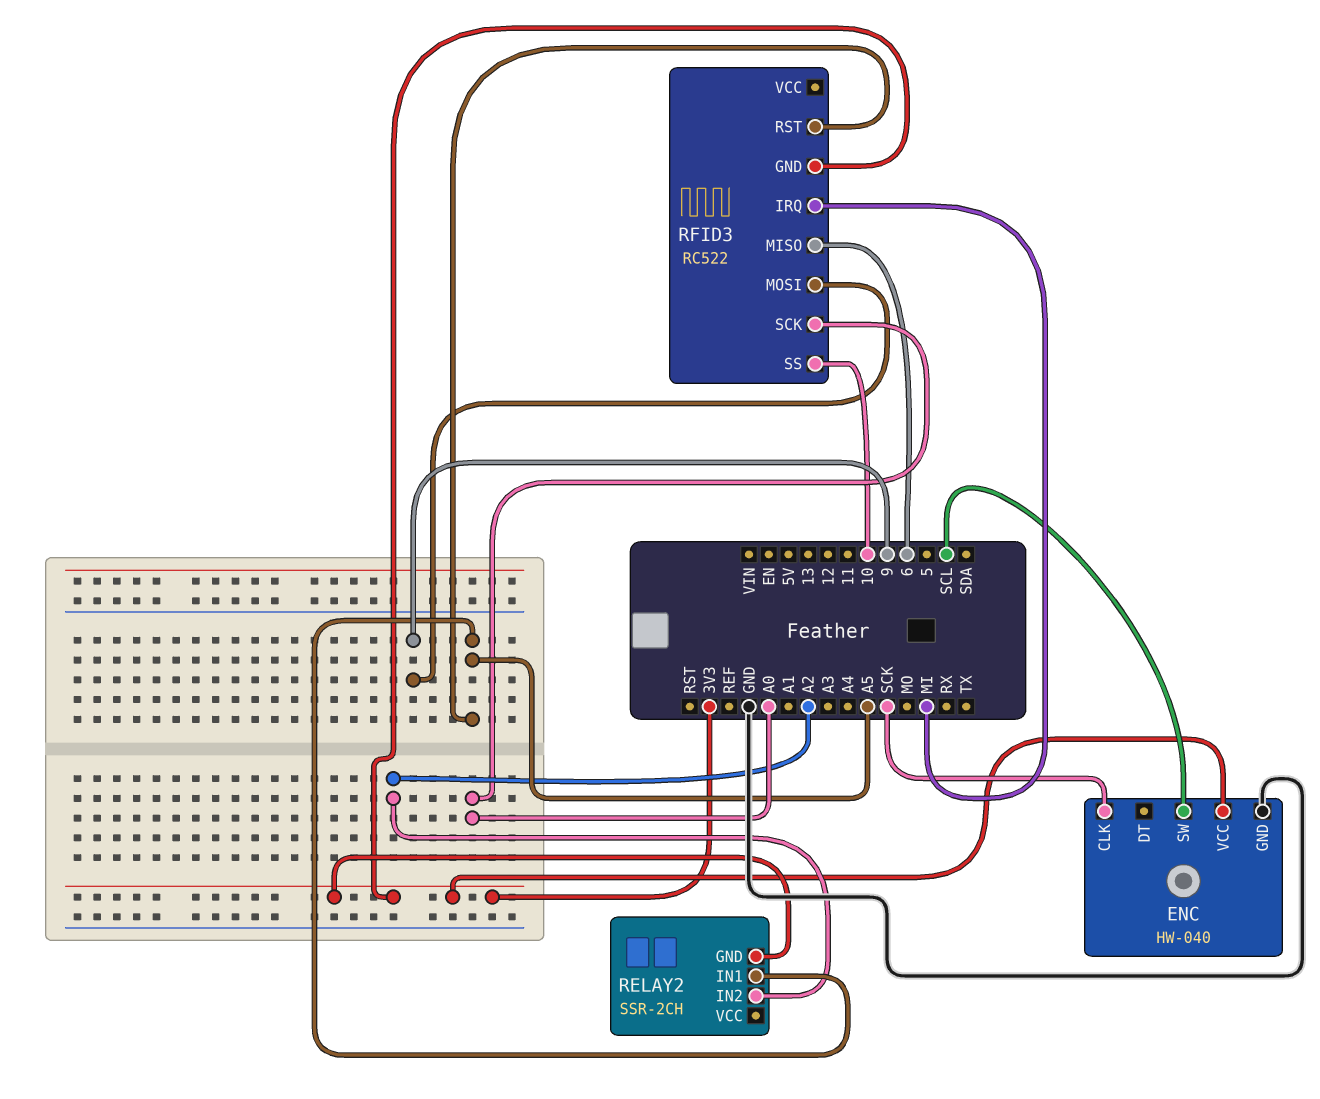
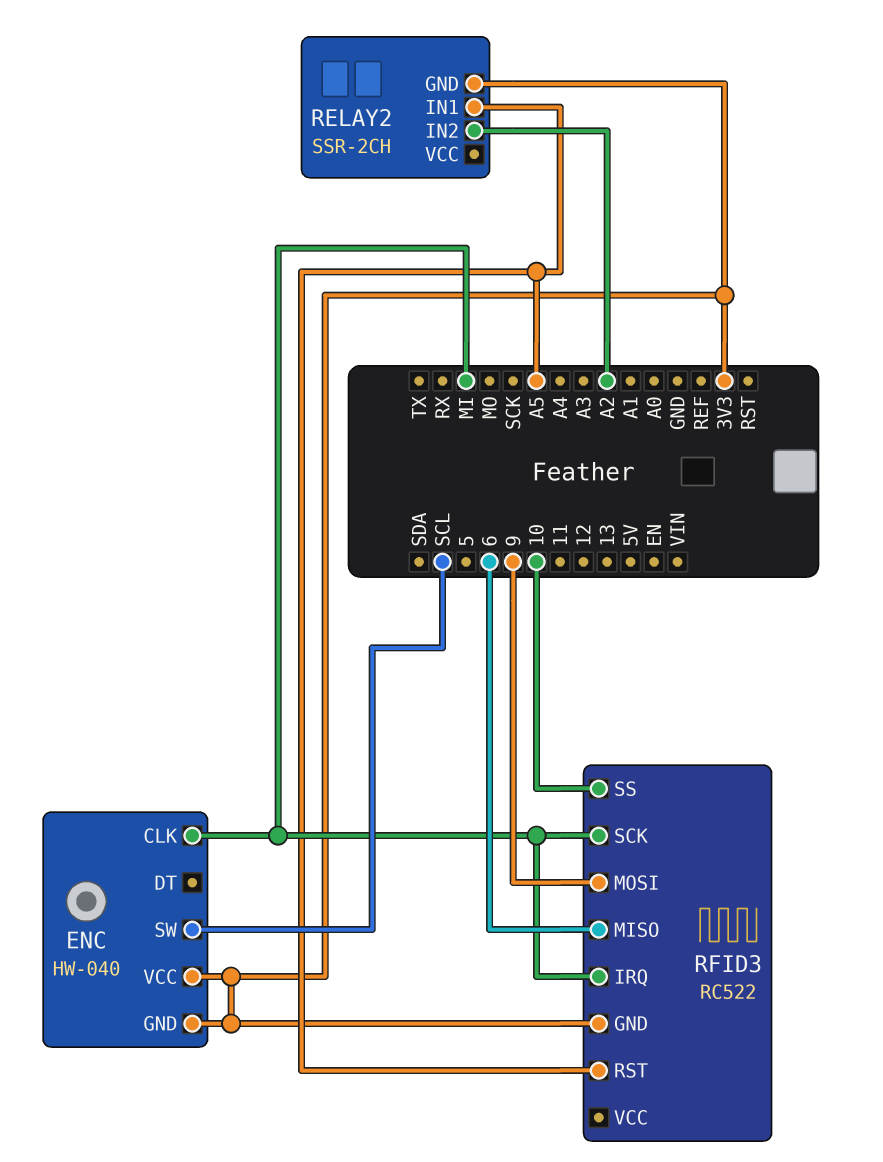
ENC pin CLK: SCK -> MI
ENC pin GND: GND -> 3V3
RFID3 pin SCK: A0 -> MI

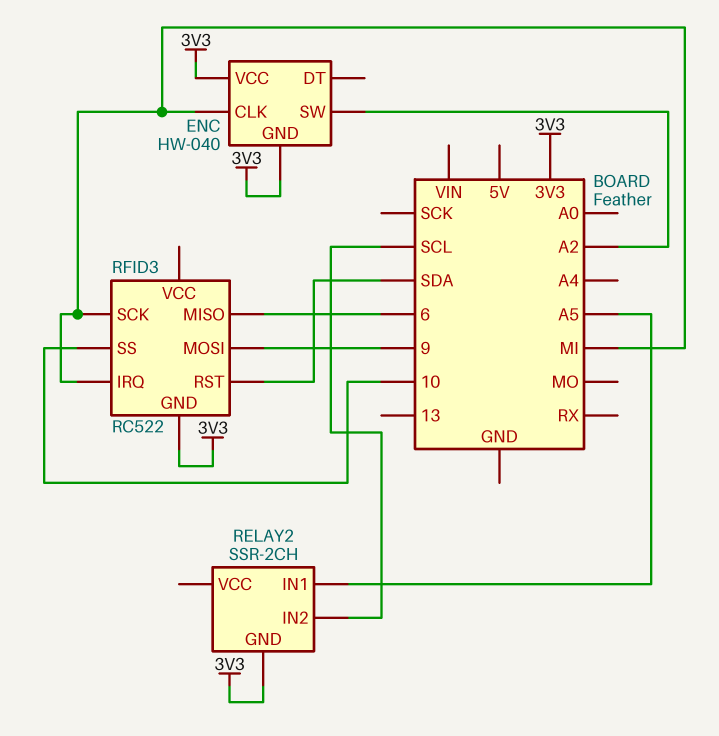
ENC pin SW: SCL -> A2
RELAY2 pin IN2: A2 -> SCL
RFID3 pin RST: A5 -> SDA

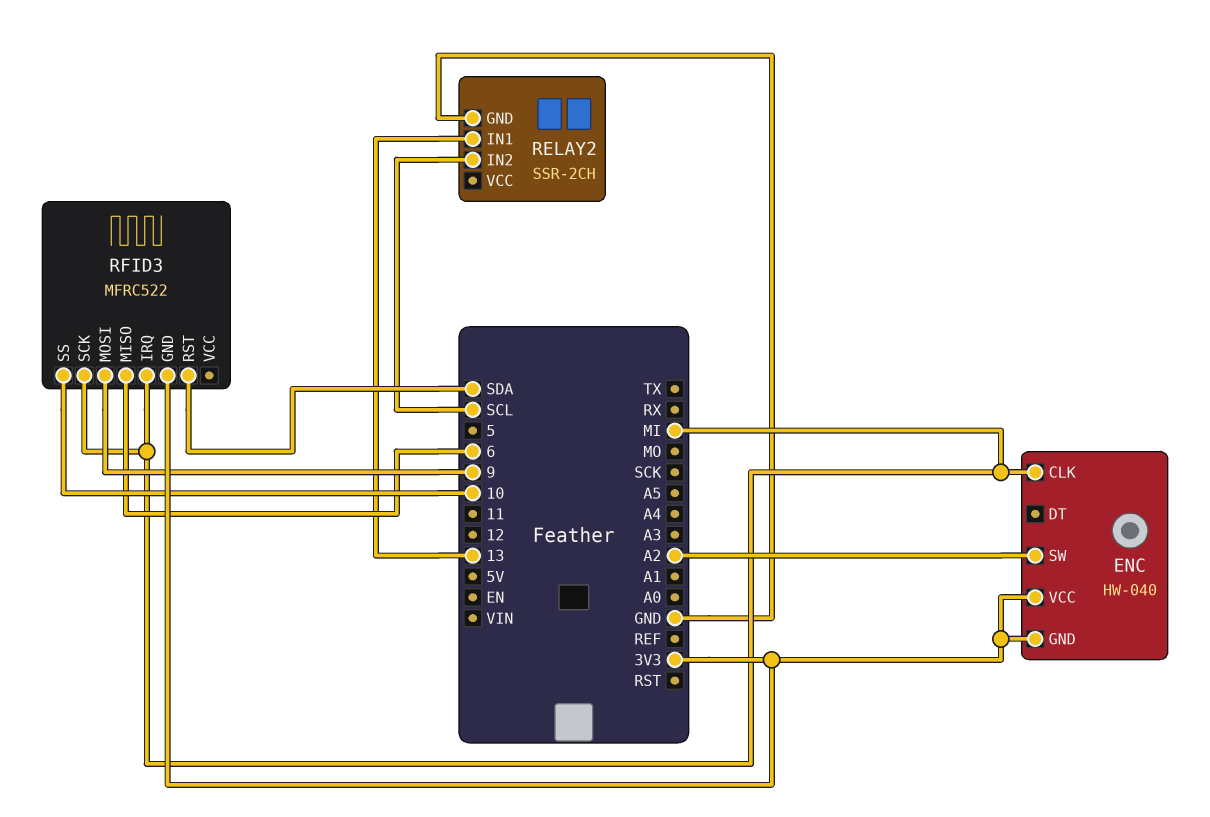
RELAY2 pin GND: 3V3 -> GND
RELAY2 pin IN1: A5 -> 13
RFID3: RC522 -> MFRC522

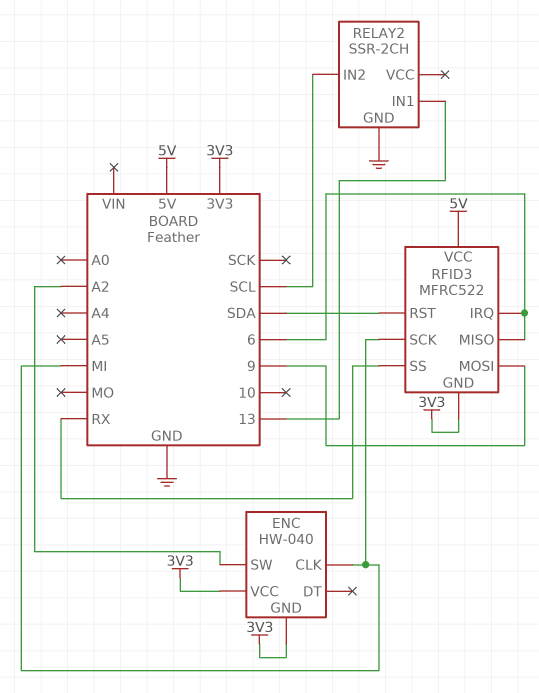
RFID3 pin IRQ: MI -> 6
RFID3 pin SS: 10 -> RX
RFID3 pin VCC: none -> 5V

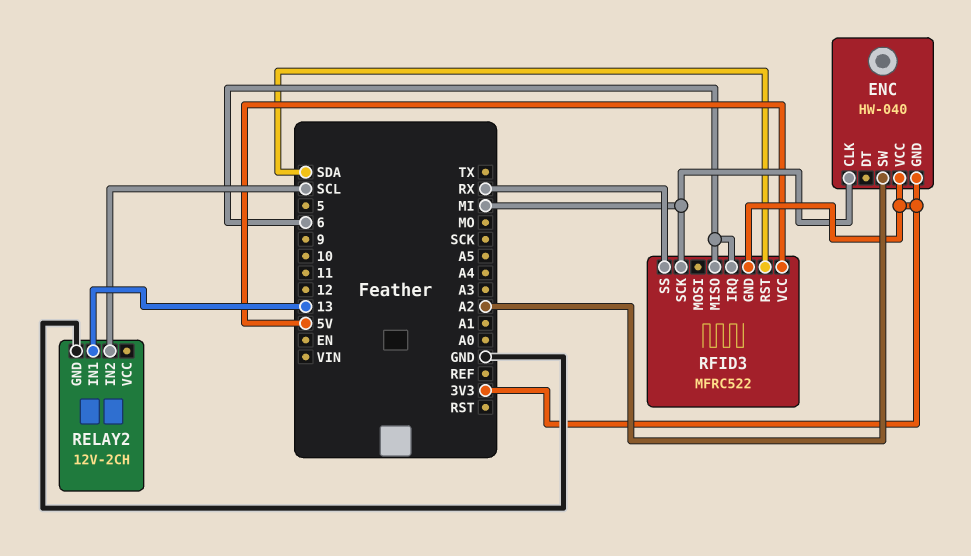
RELAY2: SSR-2CH -> 12V-2CH
RFID3 pin MOSI: 9 -> none

